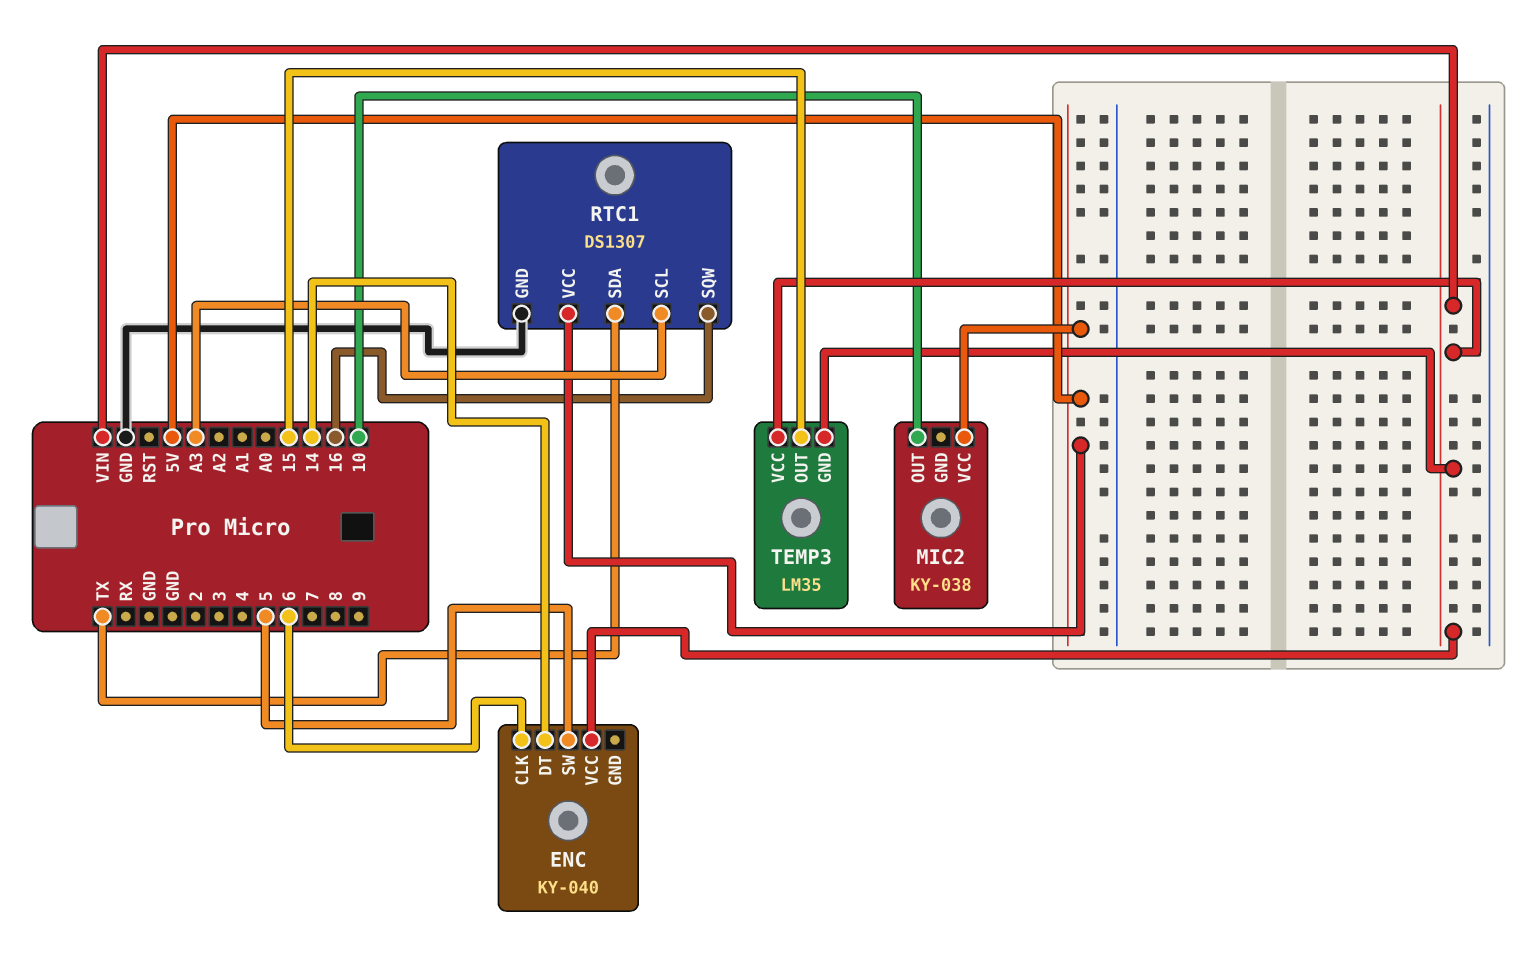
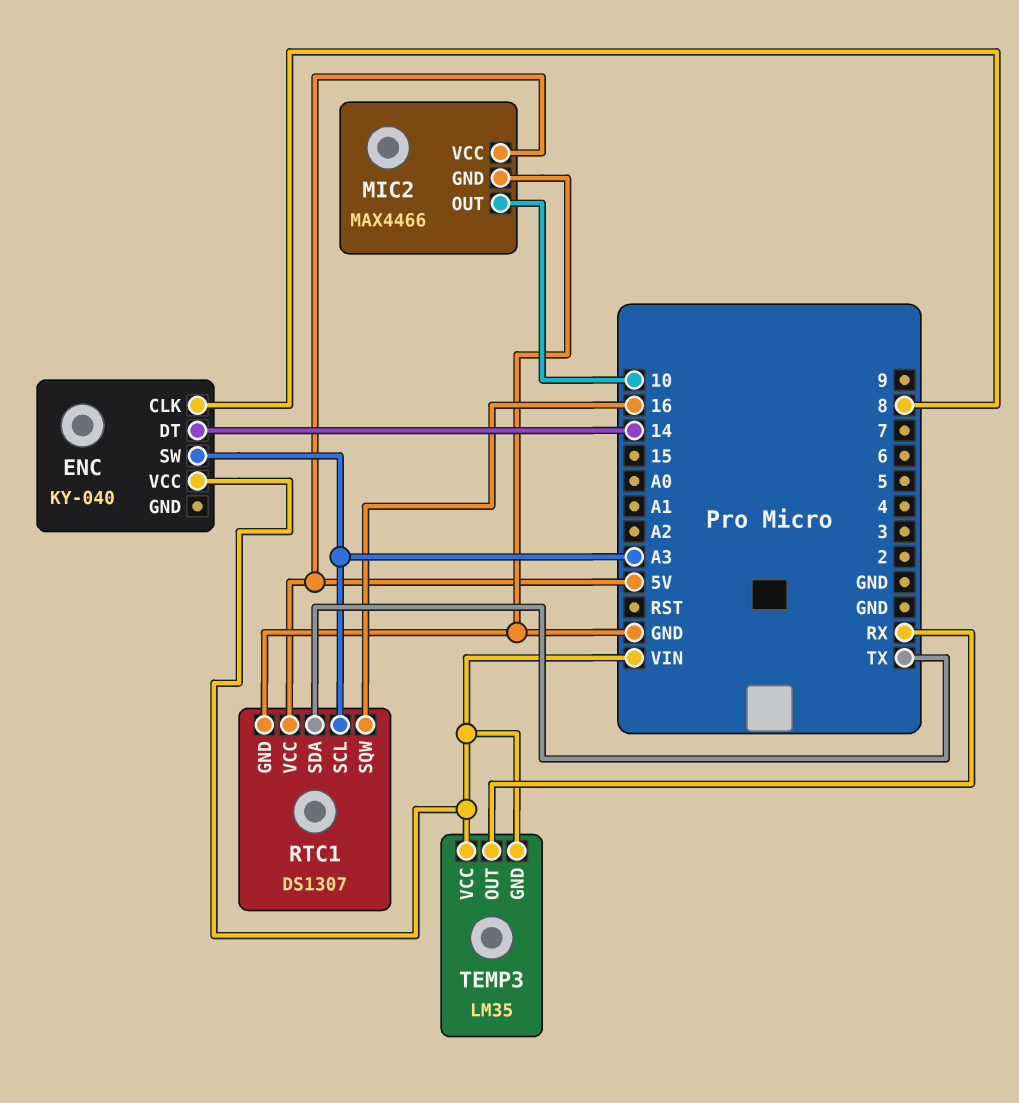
ENC pin CLK: 6 -> 8
ENC pin SW: 5 -> A3
MIC2: KY-038 -> MAX4466
MIC2 pin GND: none -> GND
TEMP3 pin OUT: 15 -> RX

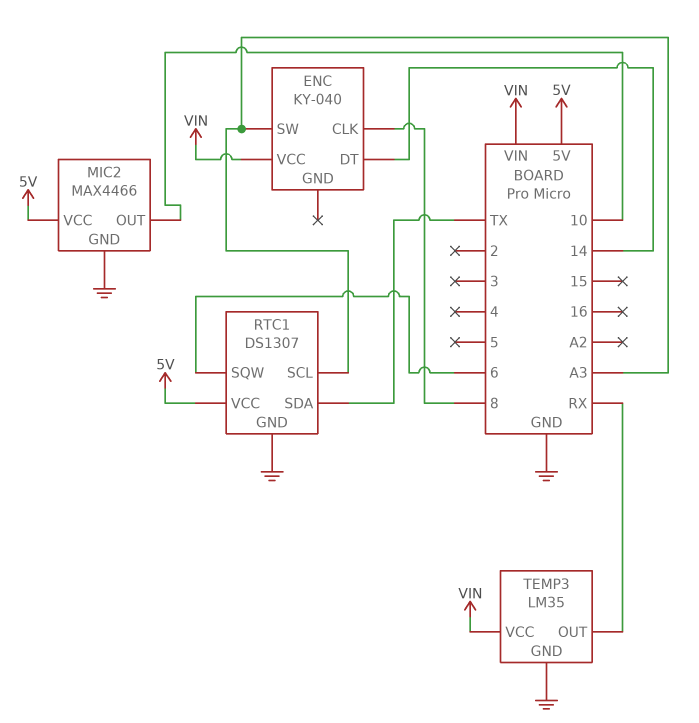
RTC1 pin SQW: 16 -> 6
TEMP3 pin GND: VIN -> GND

